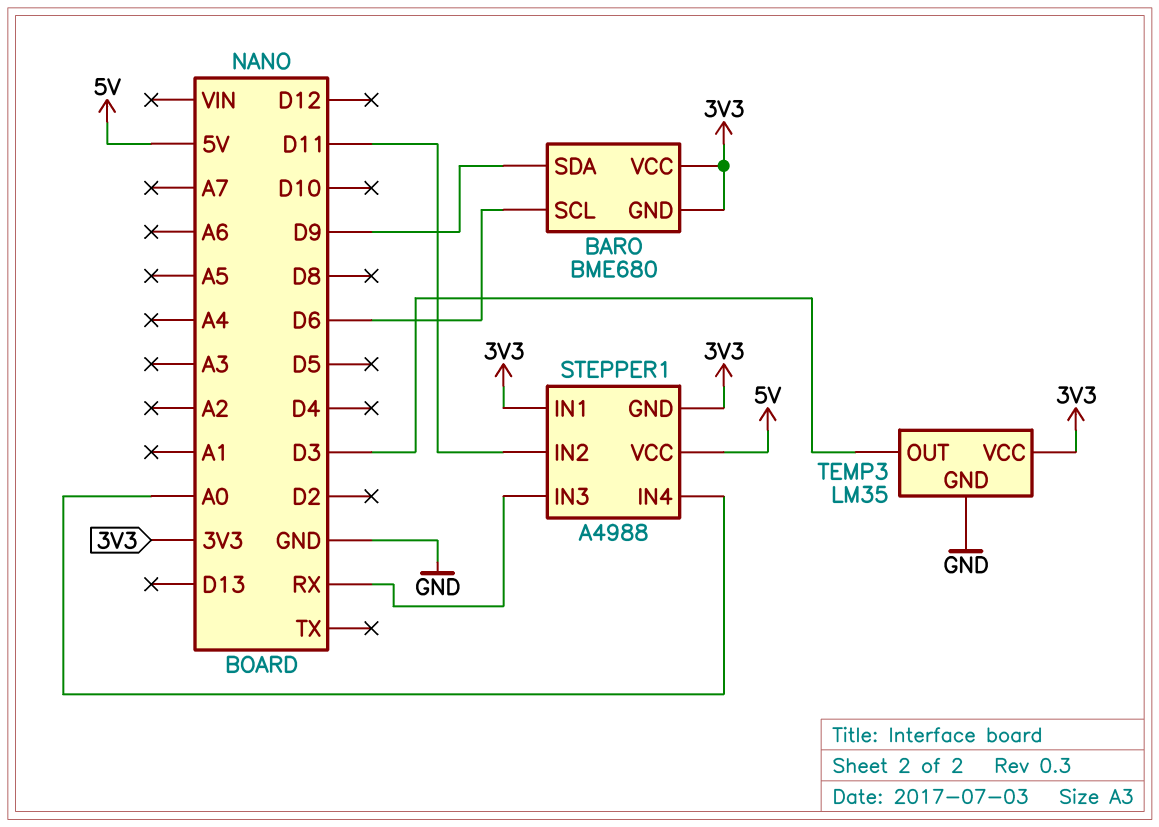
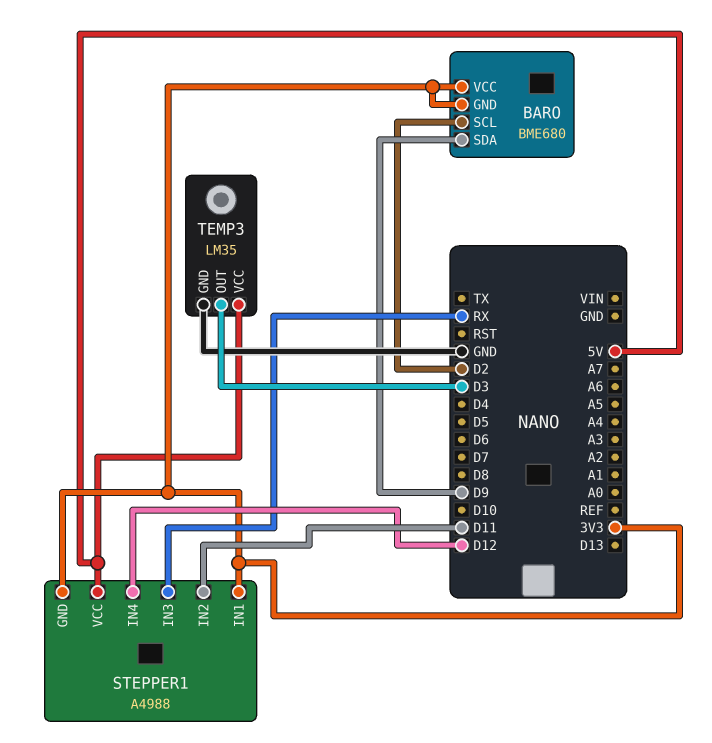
BARO pin SCL: D6 -> D2
STEPPER1 pin IN4: A0 -> D12
TEMP3 pin VCC: 3V3 -> 5V

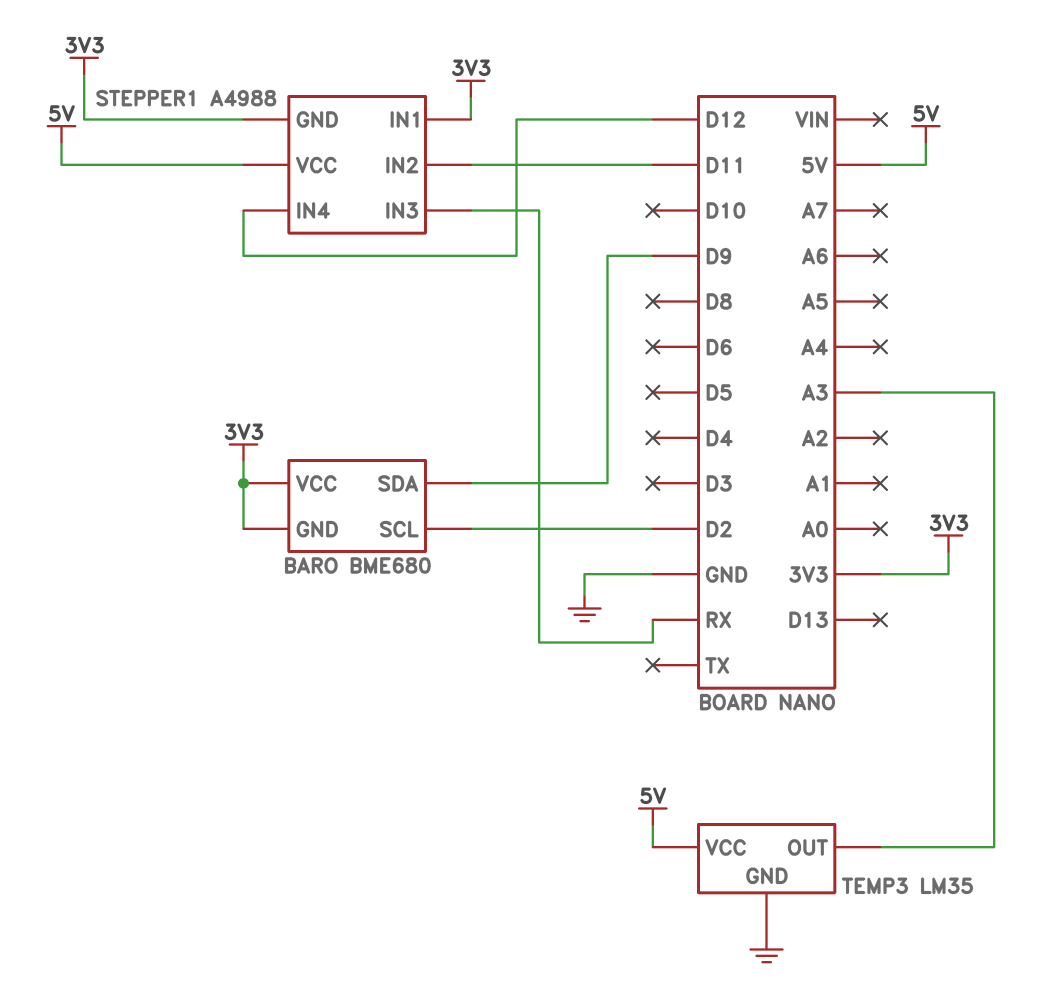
TEMP3 pin OUT: D3 -> A3

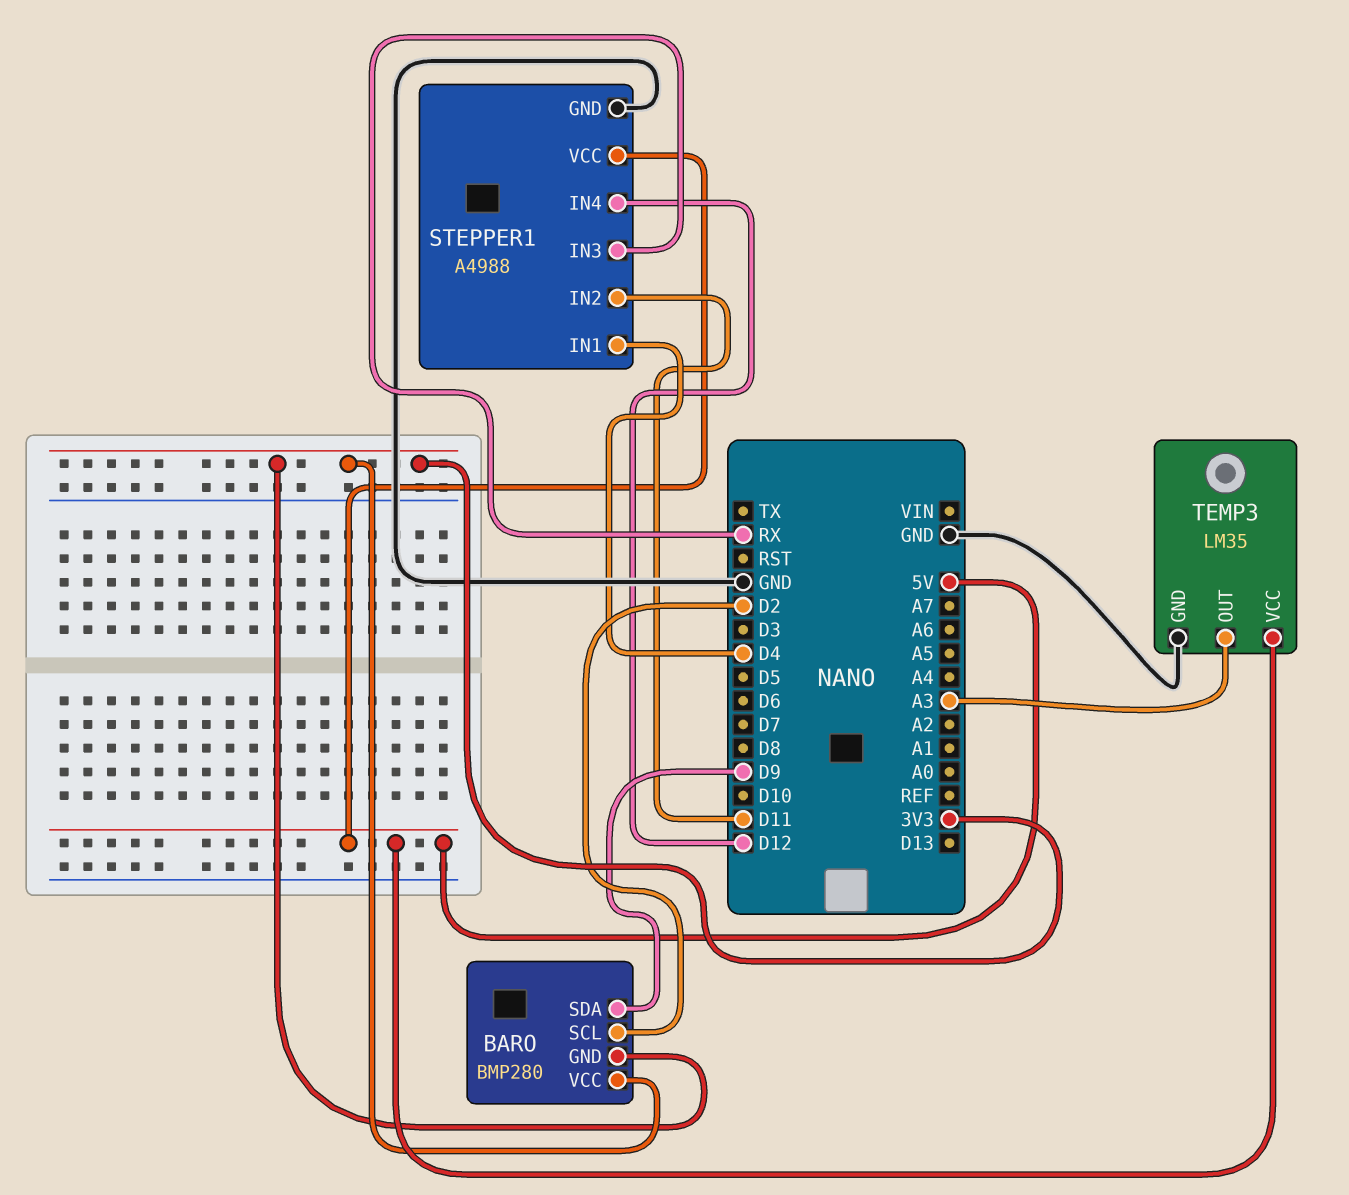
BARO: BME680 -> BMP280
STEPPER1 pin GND: 3V3 -> GND
STEPPER1 pin IN1: 3V3 -> D4

